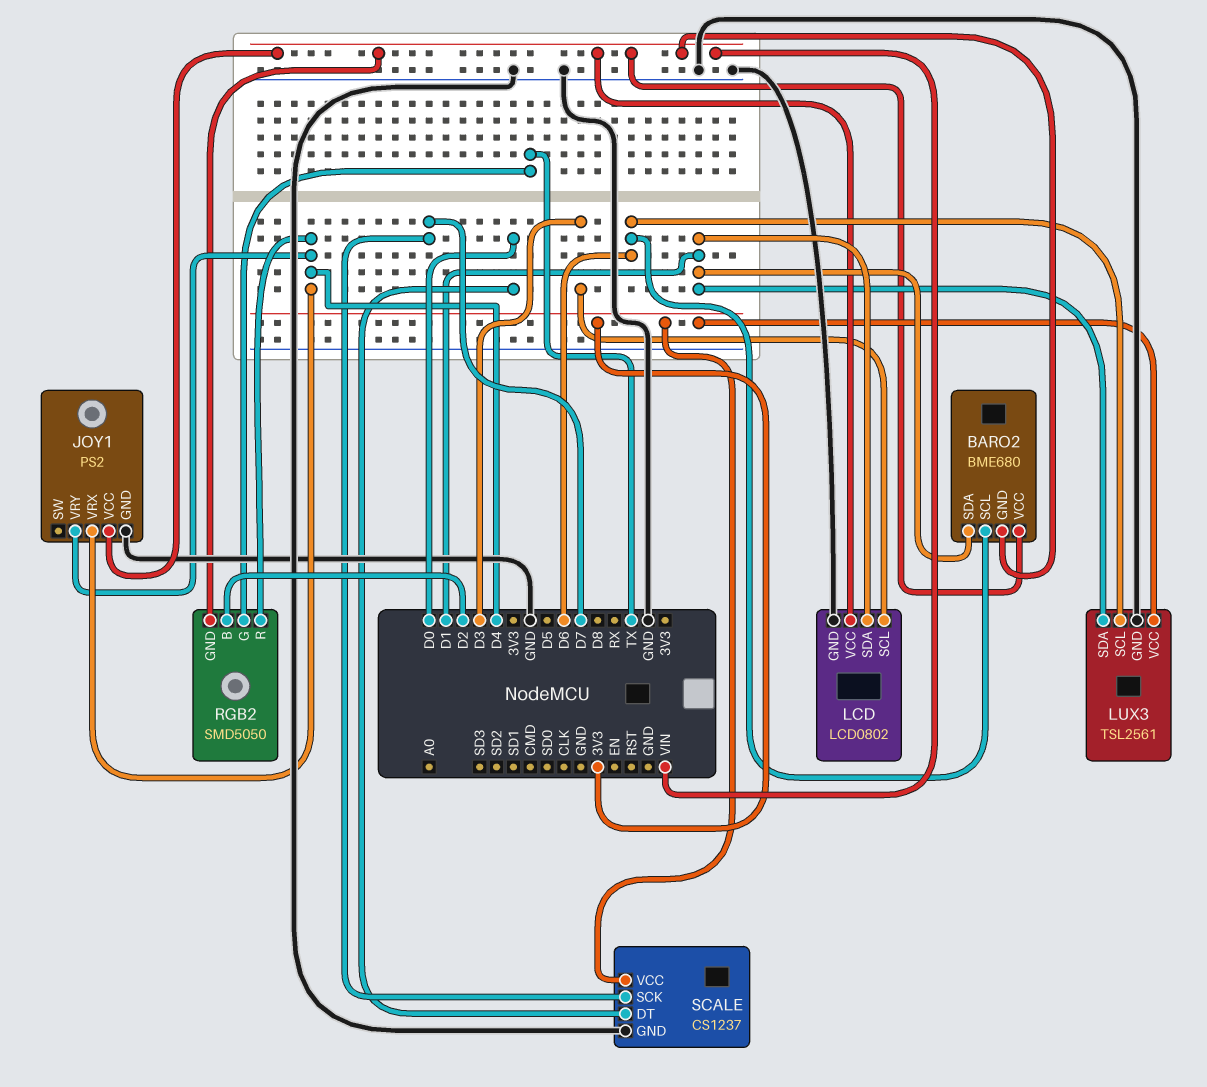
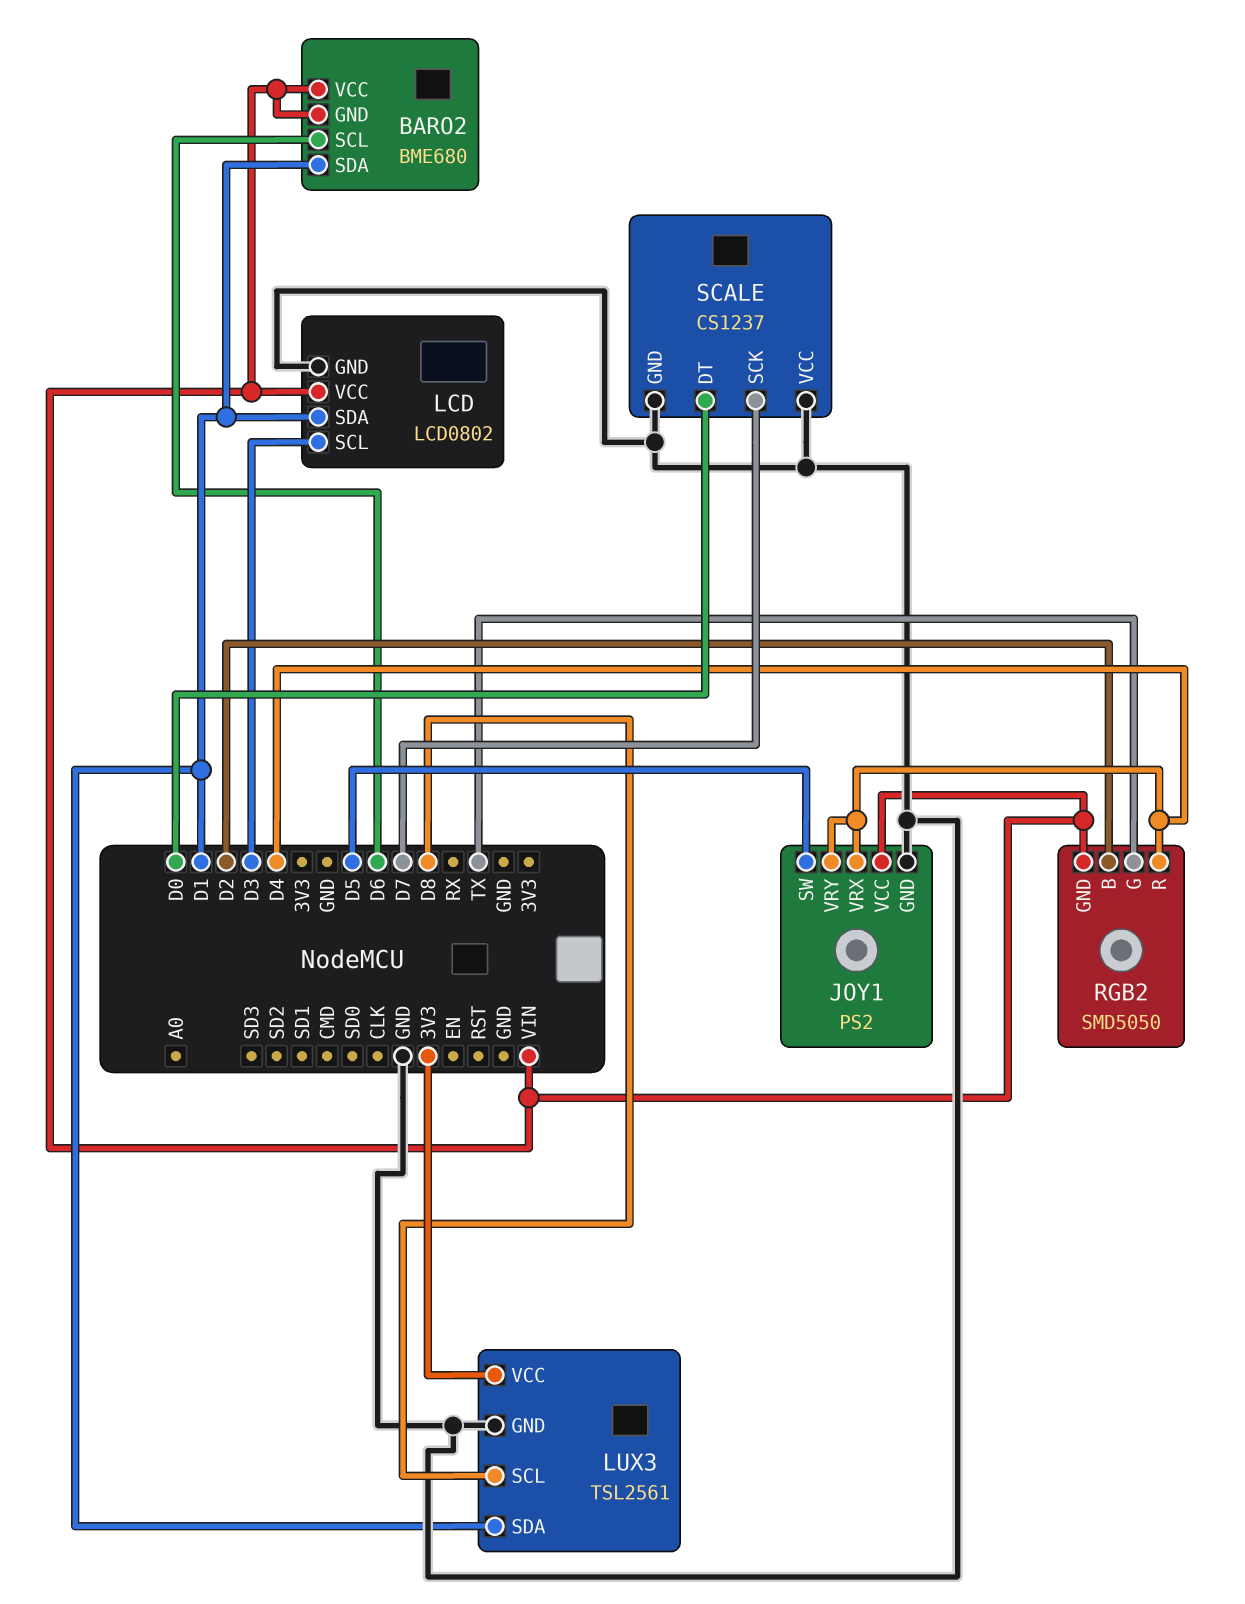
JOY1 pin SW: none -> D5
LUX3 pin SCL: D6 -> D8
SCALE pin VCC: 3V3 -> GND

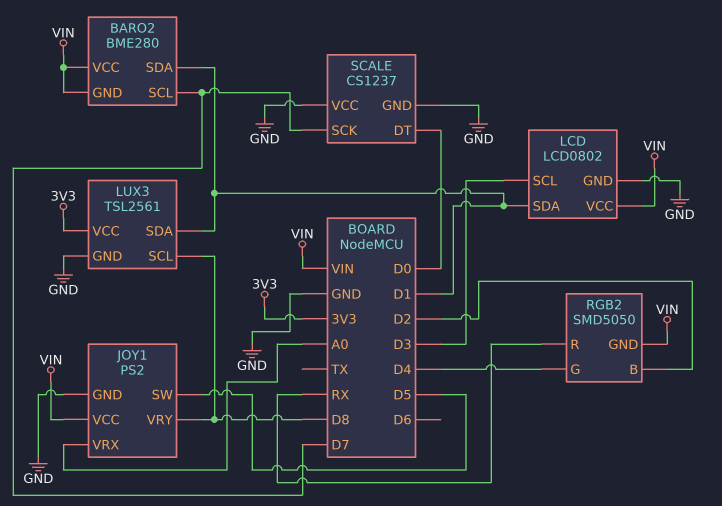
BARO2: BME680 -> BME280
BARO2 pin SCL: D6 -> D7
JOY1 pin VRX: D4 -> A0
JOY1 pin VRY: D4 -> D8
RGB2 pin G: TX -> D4
RGB2 pin R: D4 -> RX

